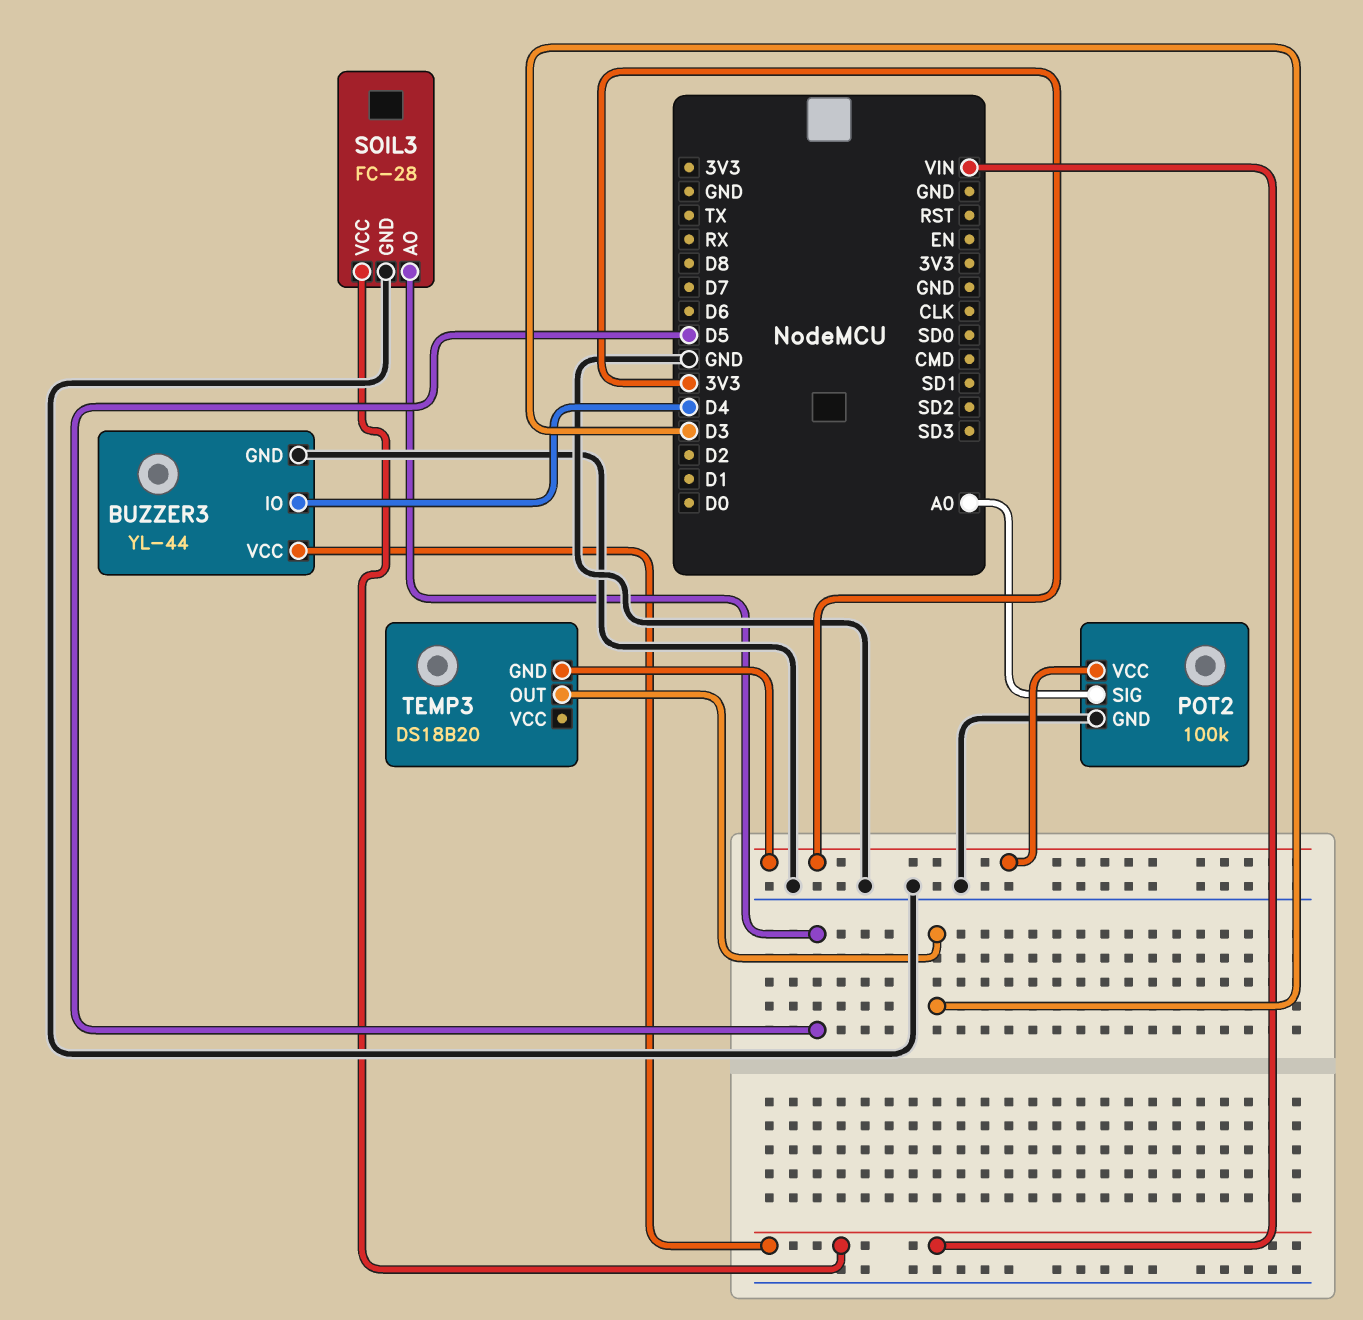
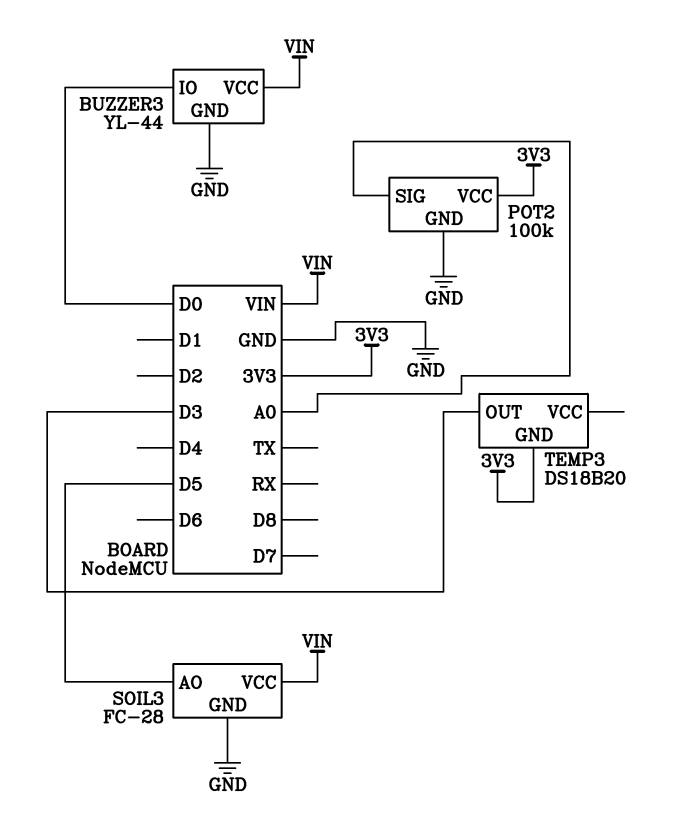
BUZZER3 pin IO: D4 -> D0

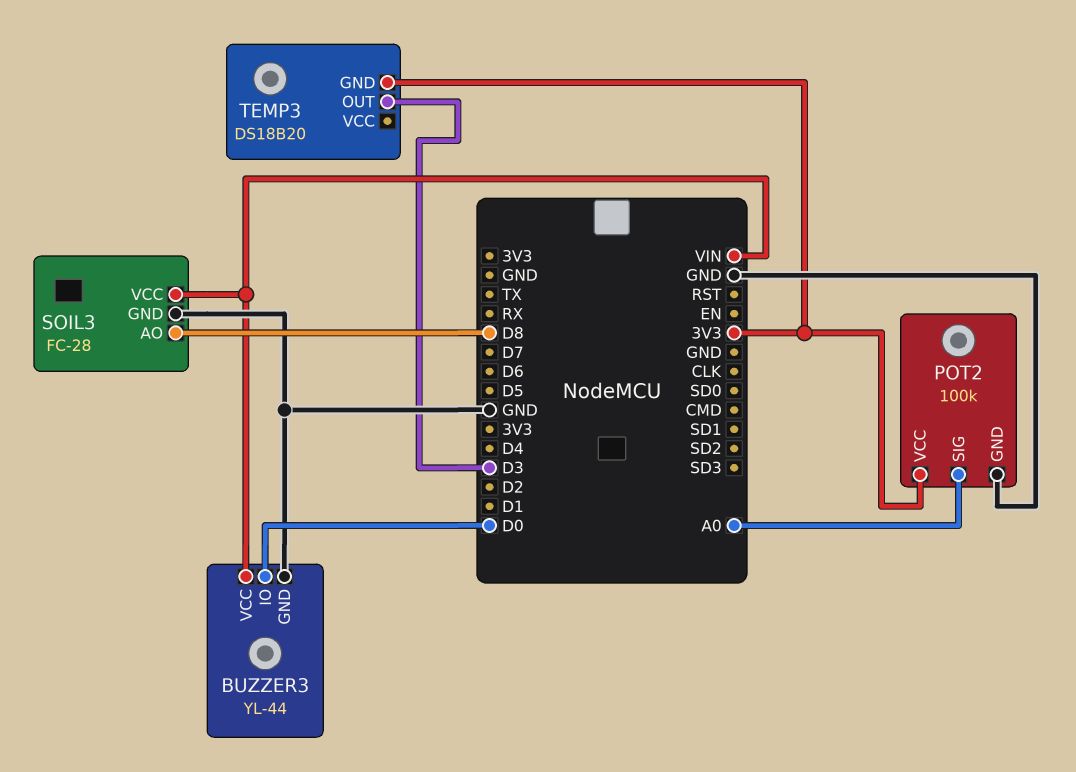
SOIL3 pin AO: D5 -> D8

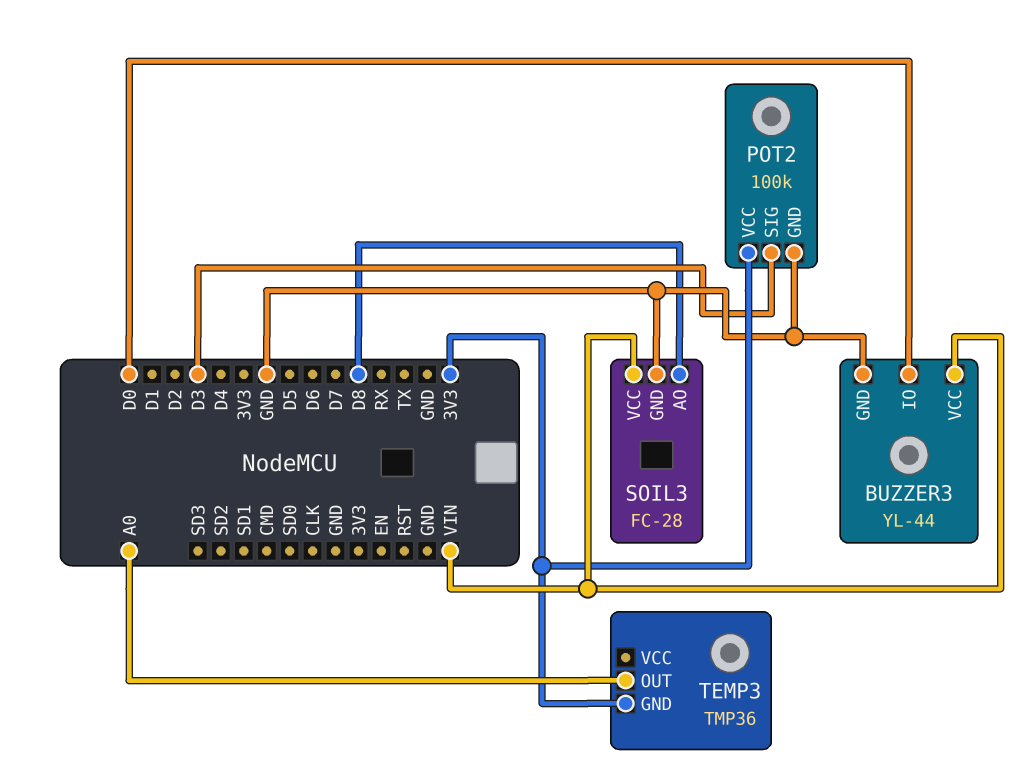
POT2 pin SIG: A0 -> D3
TEMP3: DS18B20 -> TMP36
TEMP3 pin OUT: D3 -> A0

